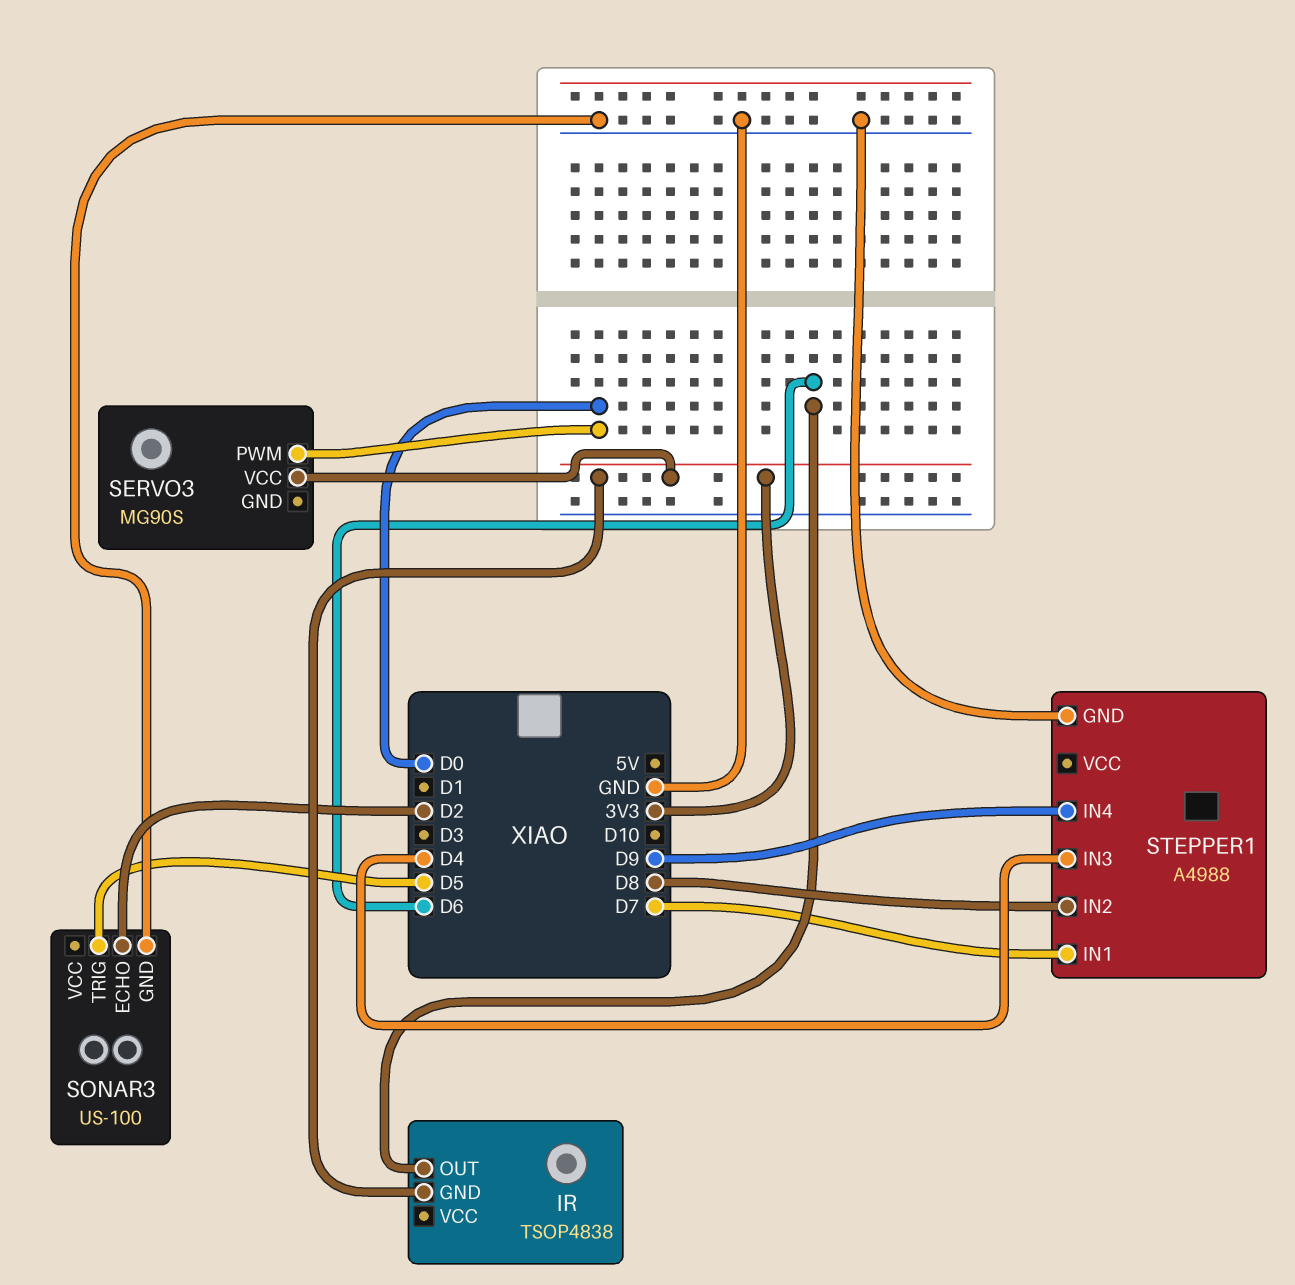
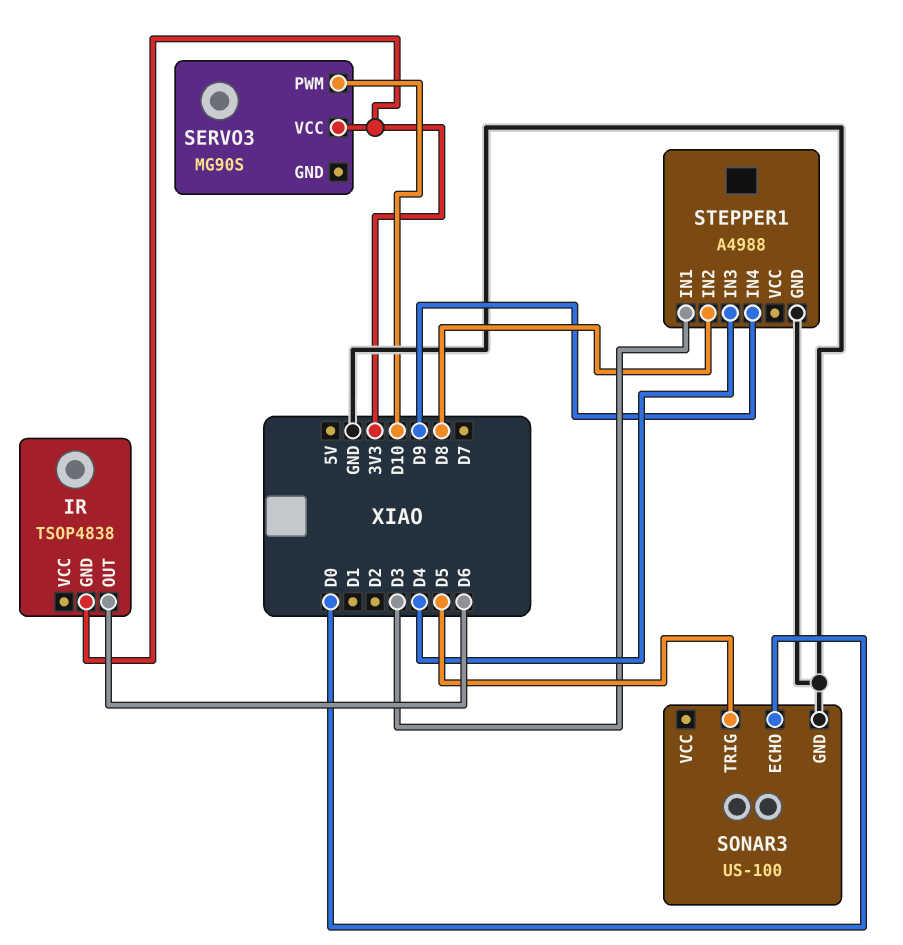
SERVO3 pin PWM: D0 -> D10
SONAR3 pin ECHO: D2 -> D0
STEPPER1 pin IN1: D7 -> D3

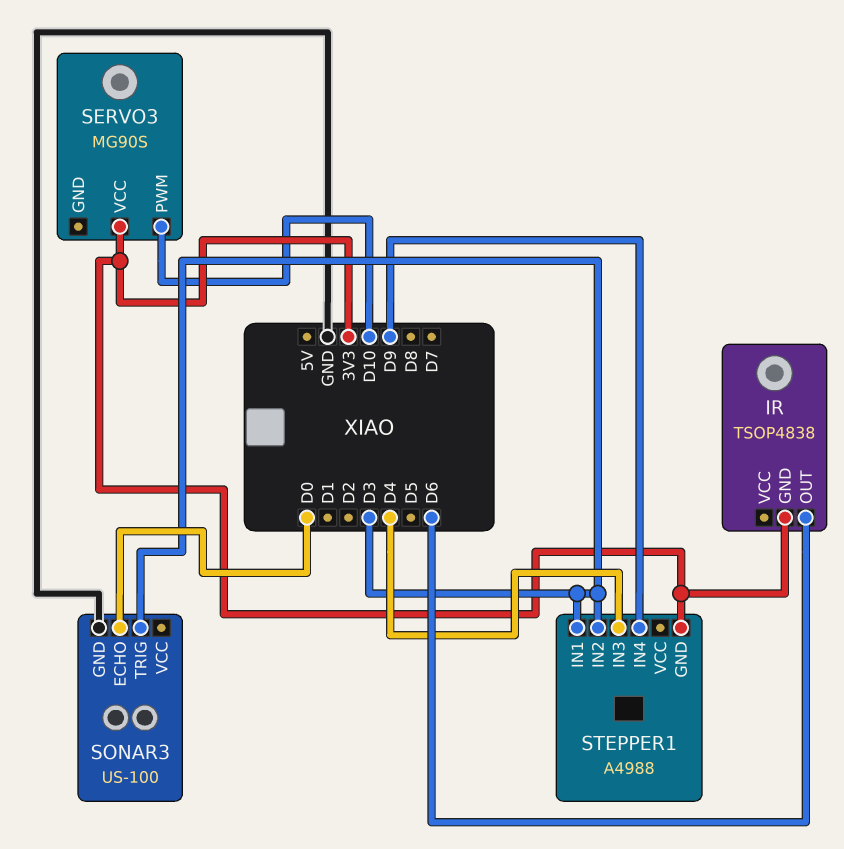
SONAR3 pin TRIG: D5 -> D3
STEPPER1 pin GND: GND -> 3V3
STEPPER1 pin IN2: D8 -> D3

